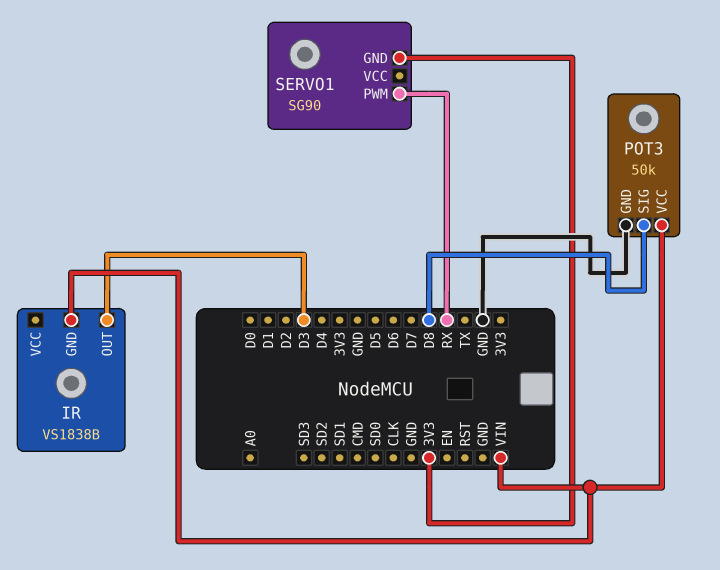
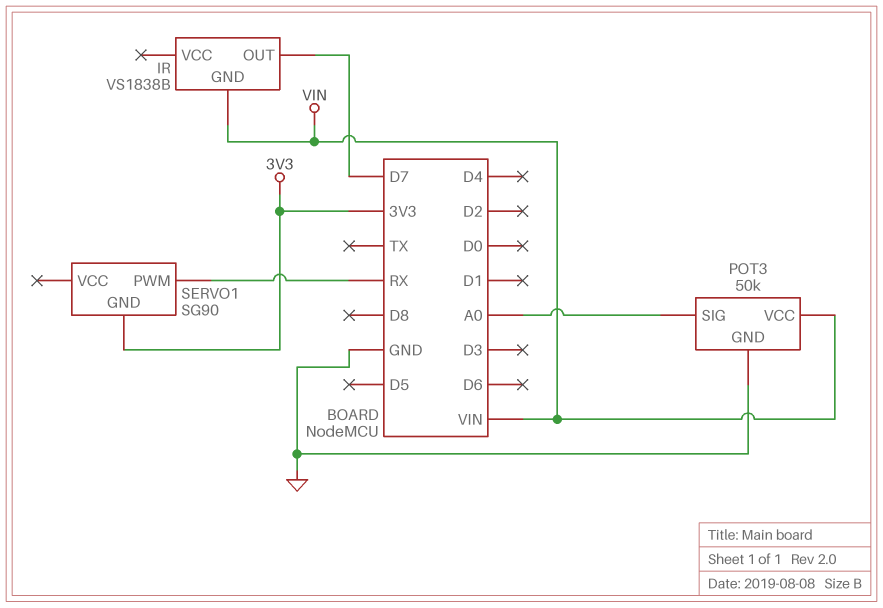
IR pin OUT: D3 -> D7
POT3 pin SIG: D8 -> A0

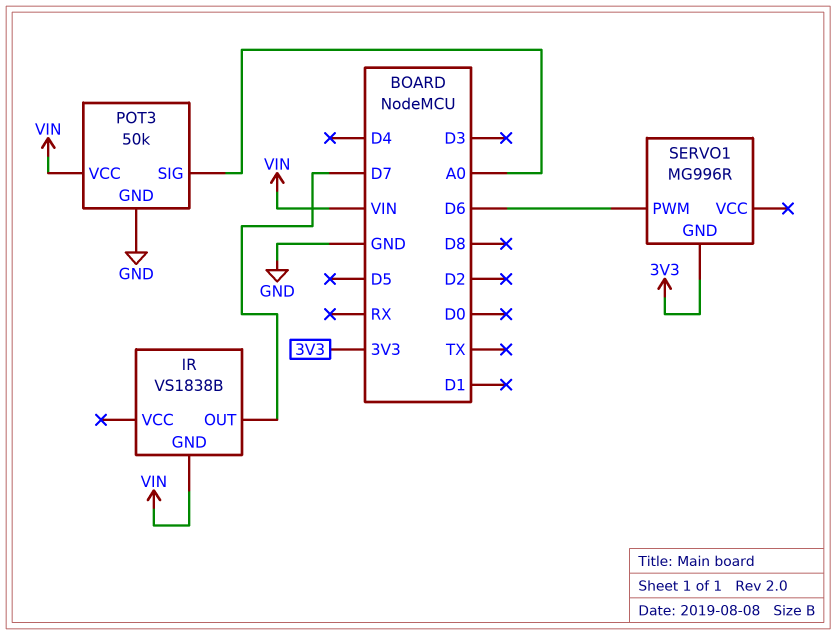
SERVO1: SG90 -> MG996R
SERVO1 pin PWM: RX -> D6

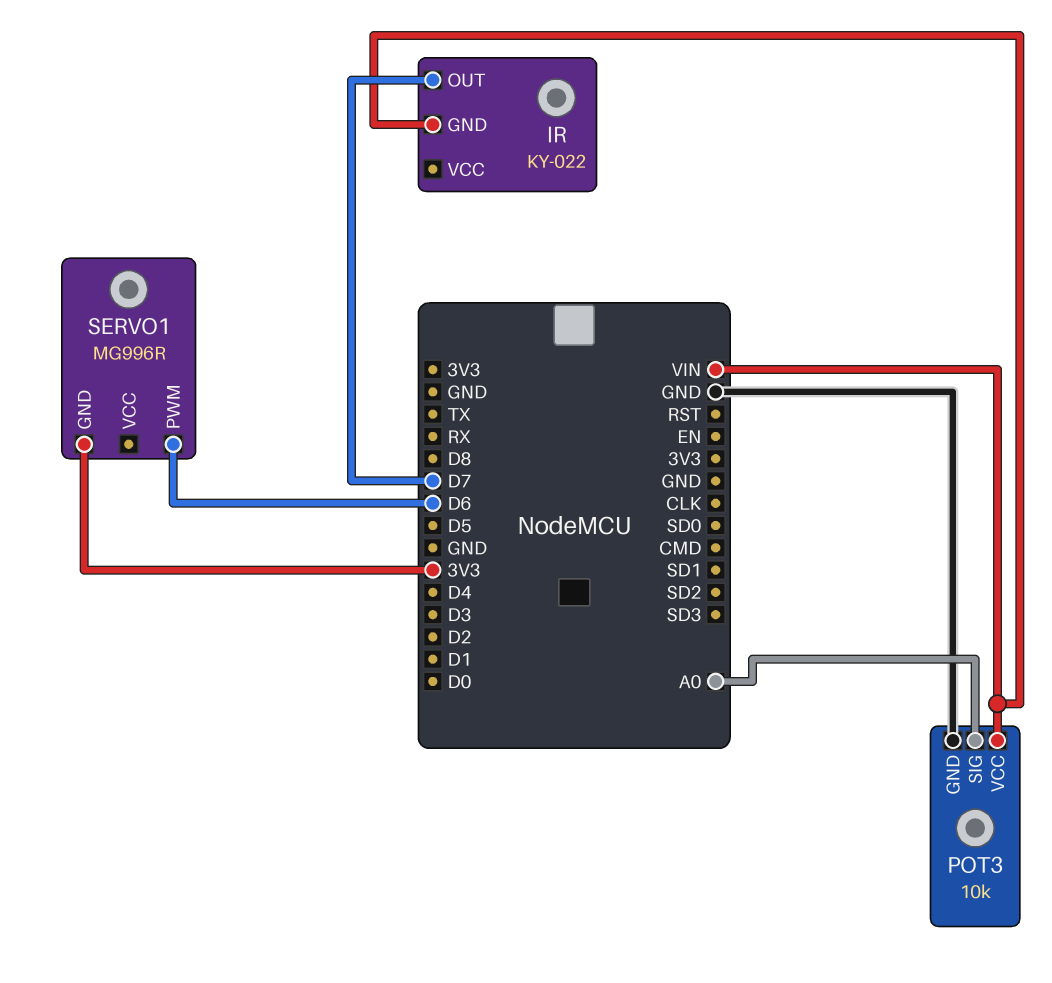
IR: VS1838B -> KY-022
POT3: 50k -> 10k

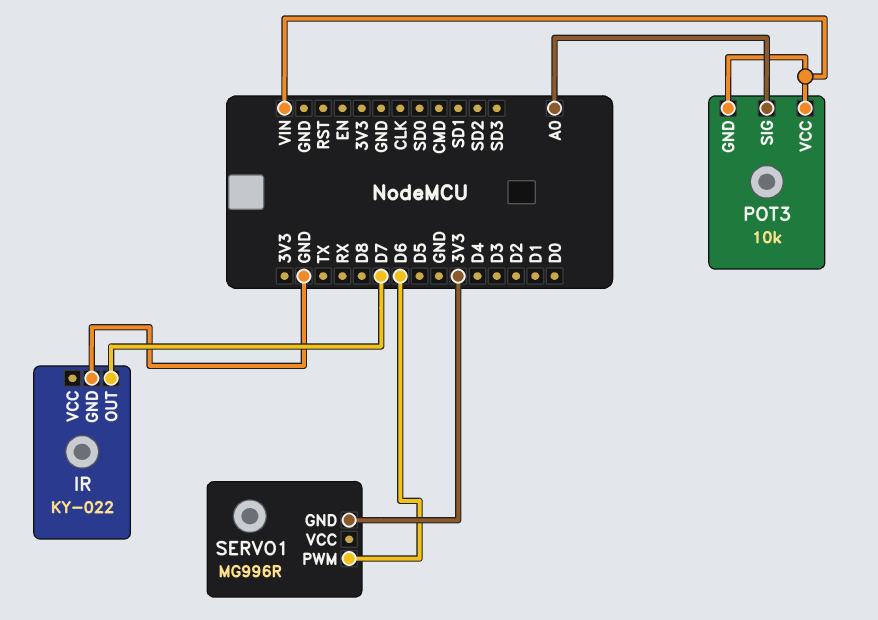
IR pin GND: VIN -> GND
POT3 pin GND: GND -> VIN

